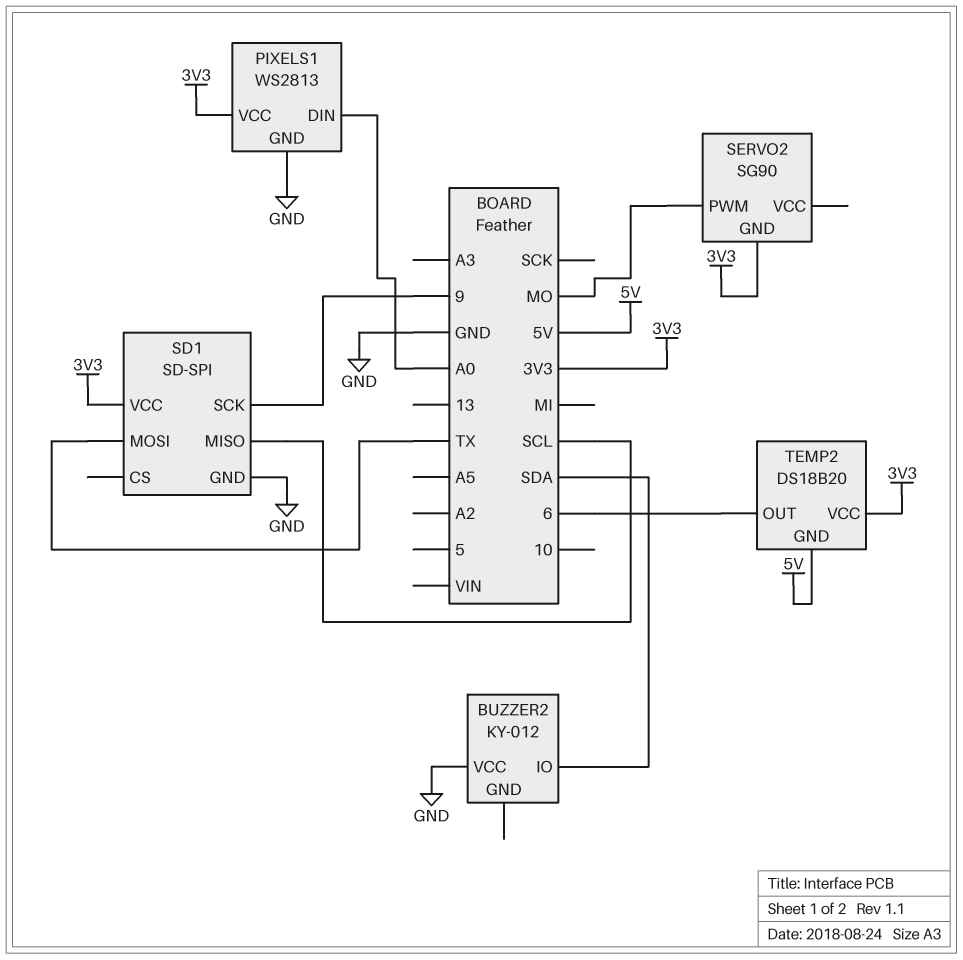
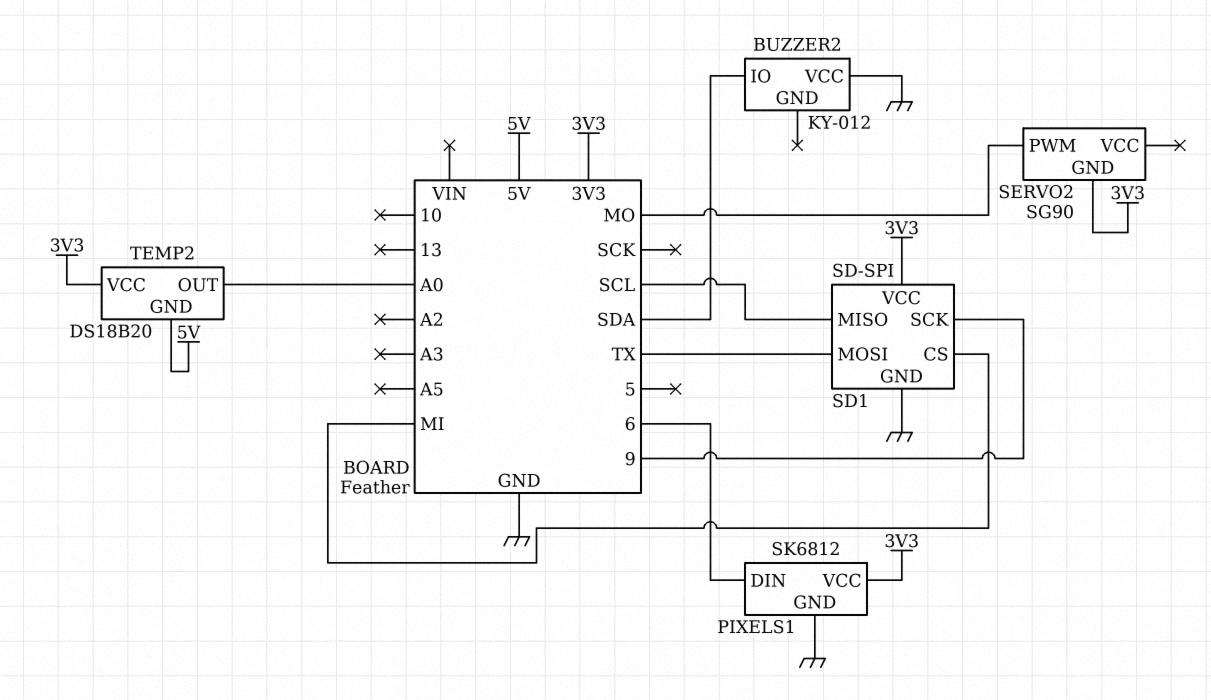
PIXELS1: WS2813 -> SK6812
PIXELS1 pin DIN: A0 -> 6
SD1 pin CS: none -> MI
TEMP2 pin OUT: 6 -> A0

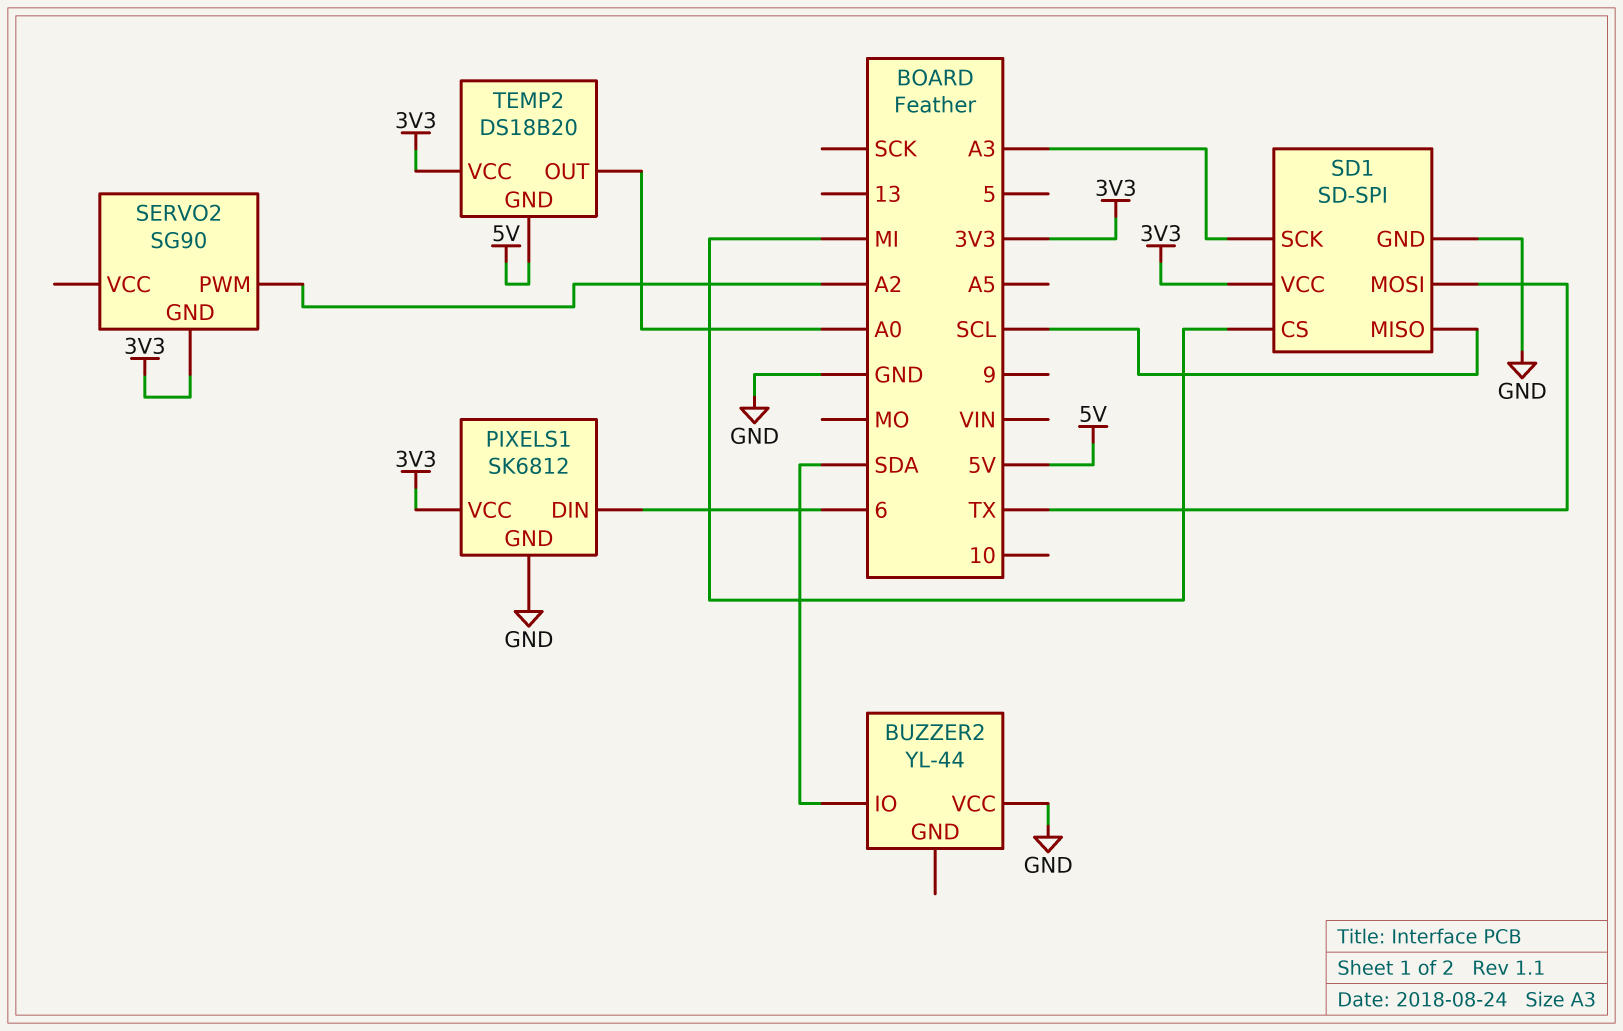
BUZZER2: KY-012 -> YL-44
SD1 pin SCK: 9 -> A3
SERVO2 pin PWM: MO -> A2

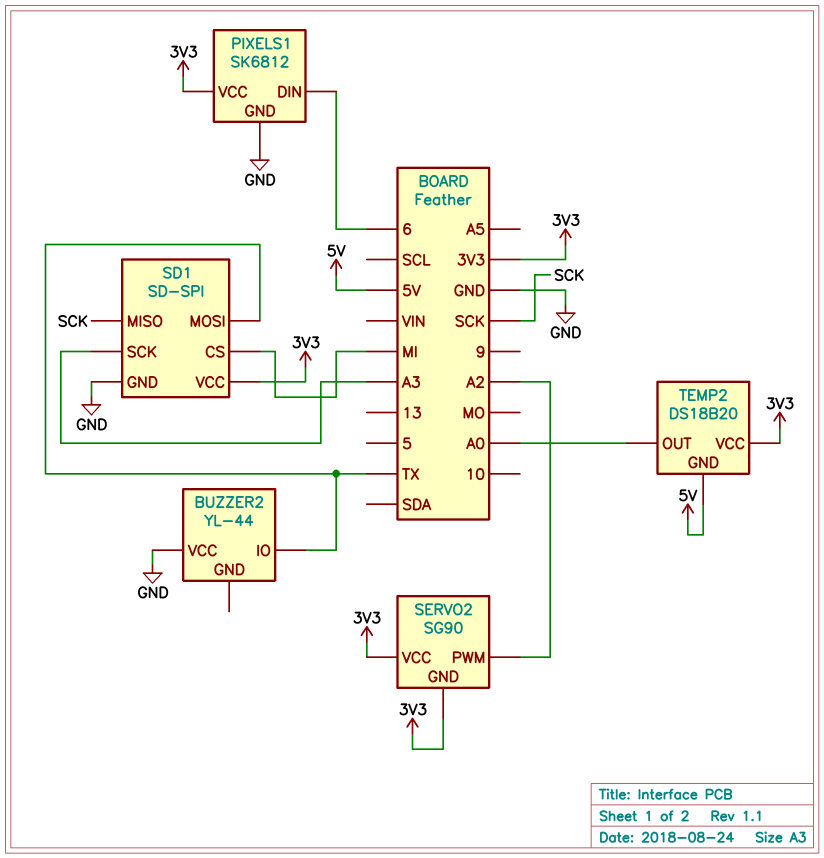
BUZZER2 pin IO: SDA -> TX
SD1 pin MISO: SCL -> SCK
SERVO2 pin VCC: none -> 3V3

